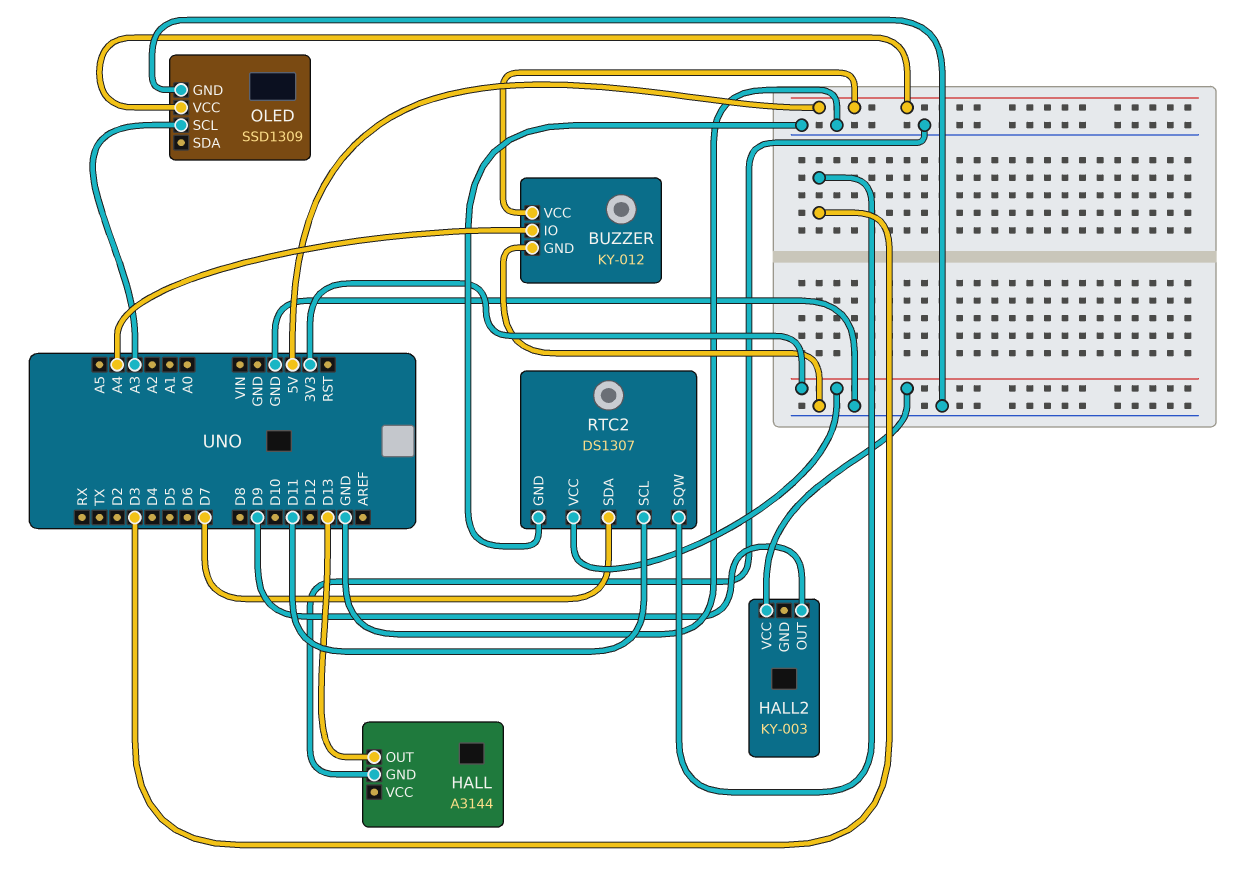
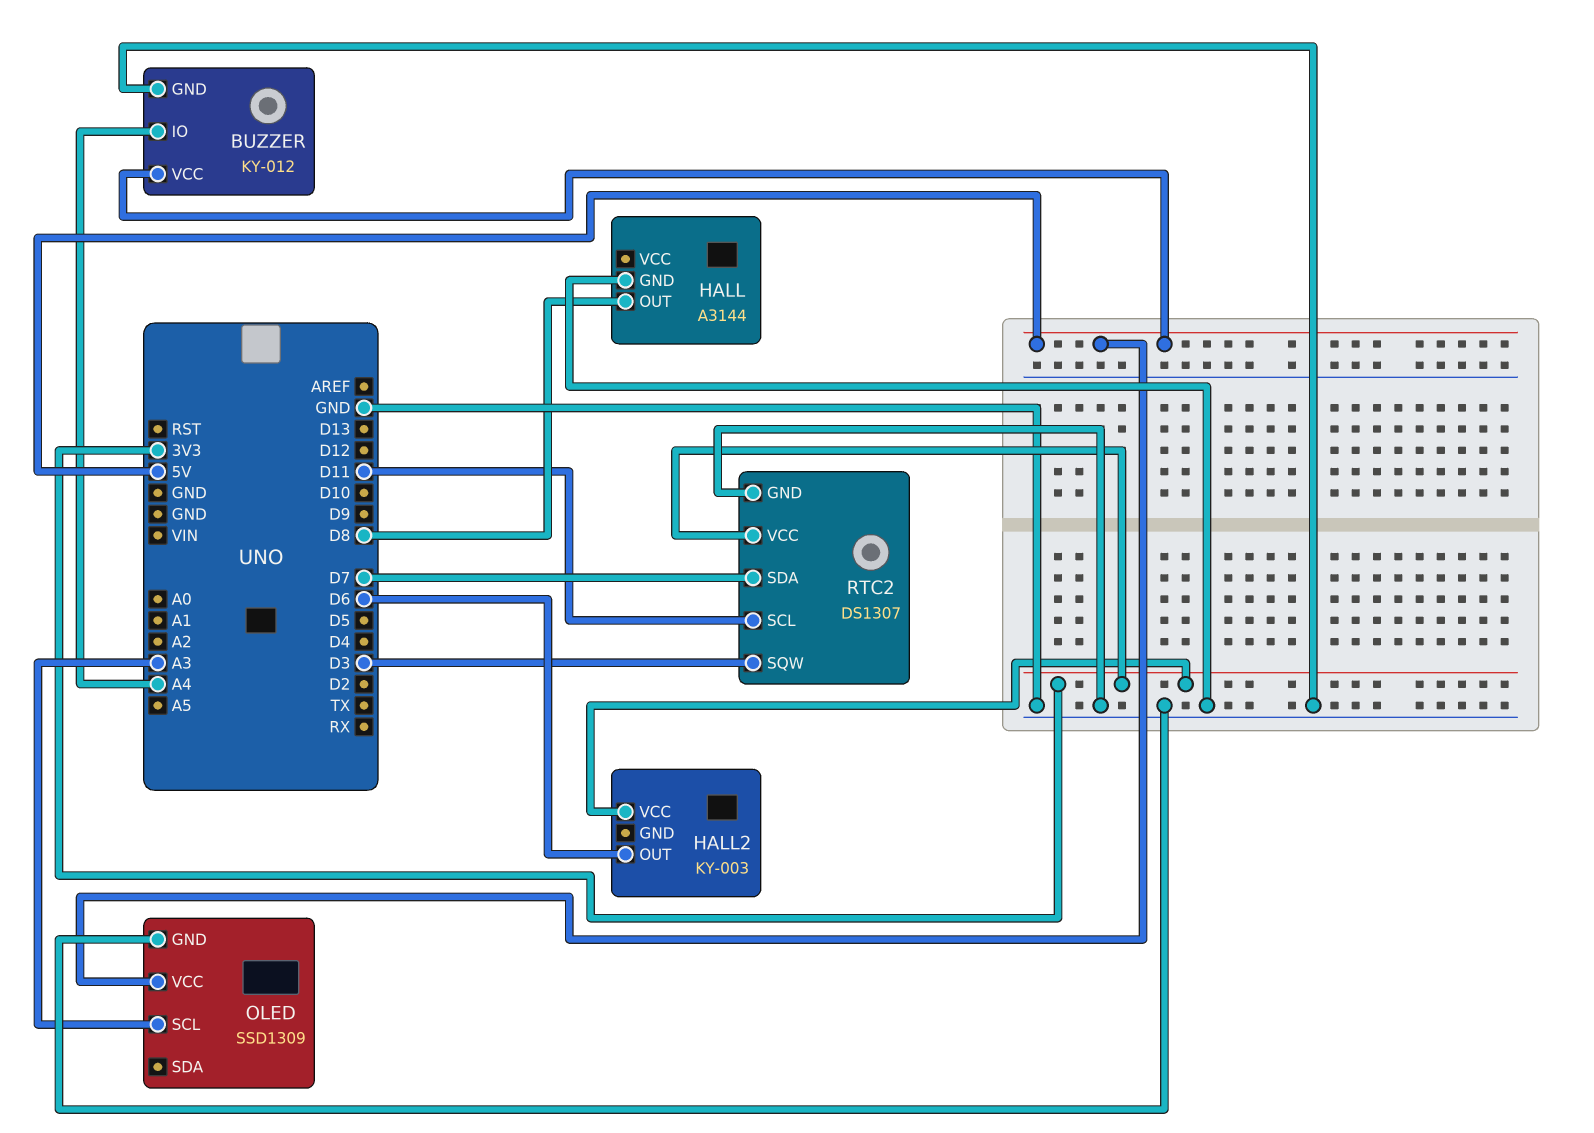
HALL pin OUT: D13 -> D8
HALL2 pin OUT: D9 -> D6

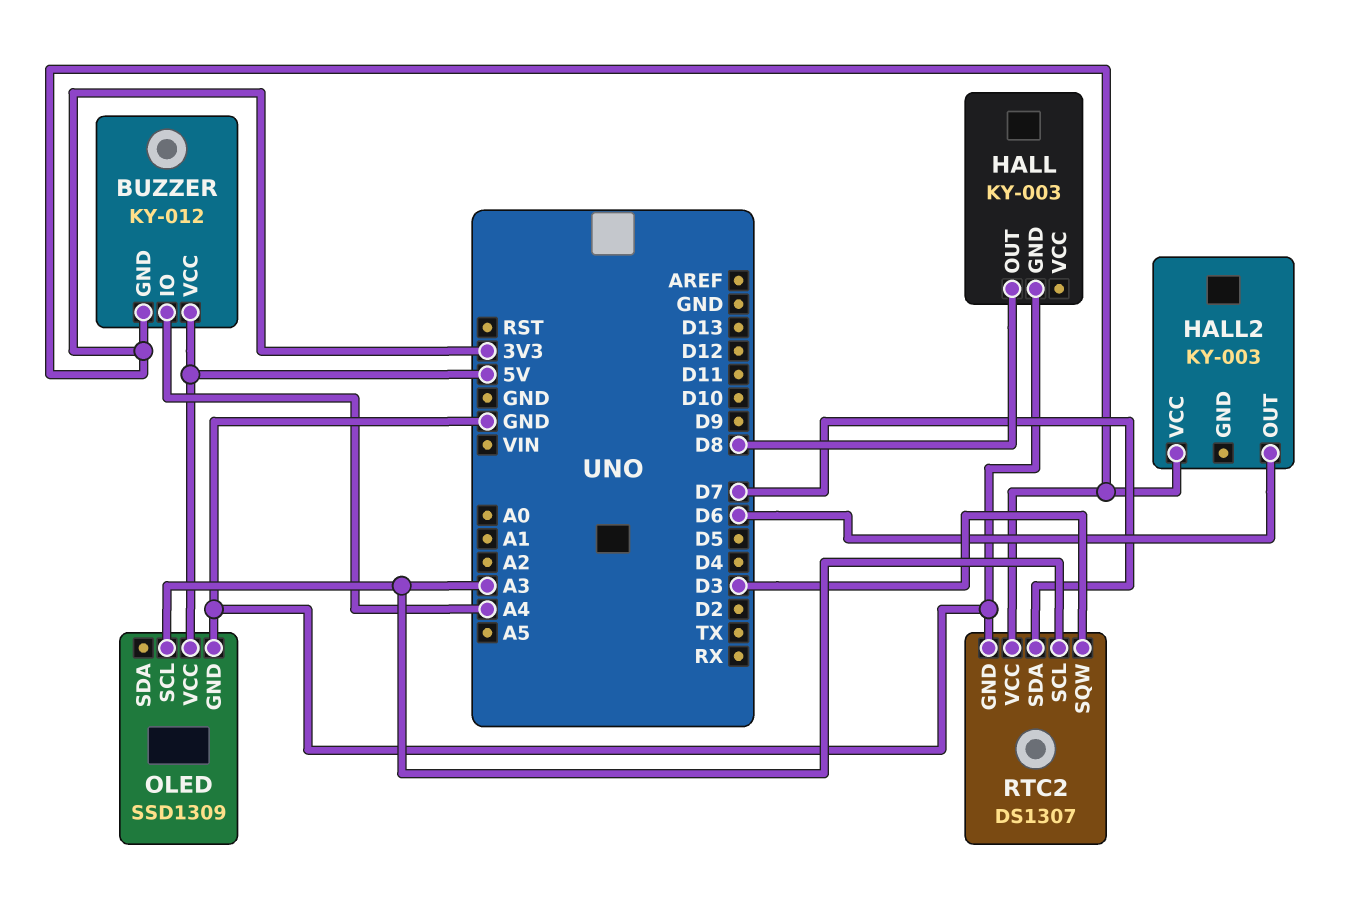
BUZZER pin GND: GND -> 3V3
HALL: A3144 -> KY-003
RTC2 pin SCL: D11 -> A3

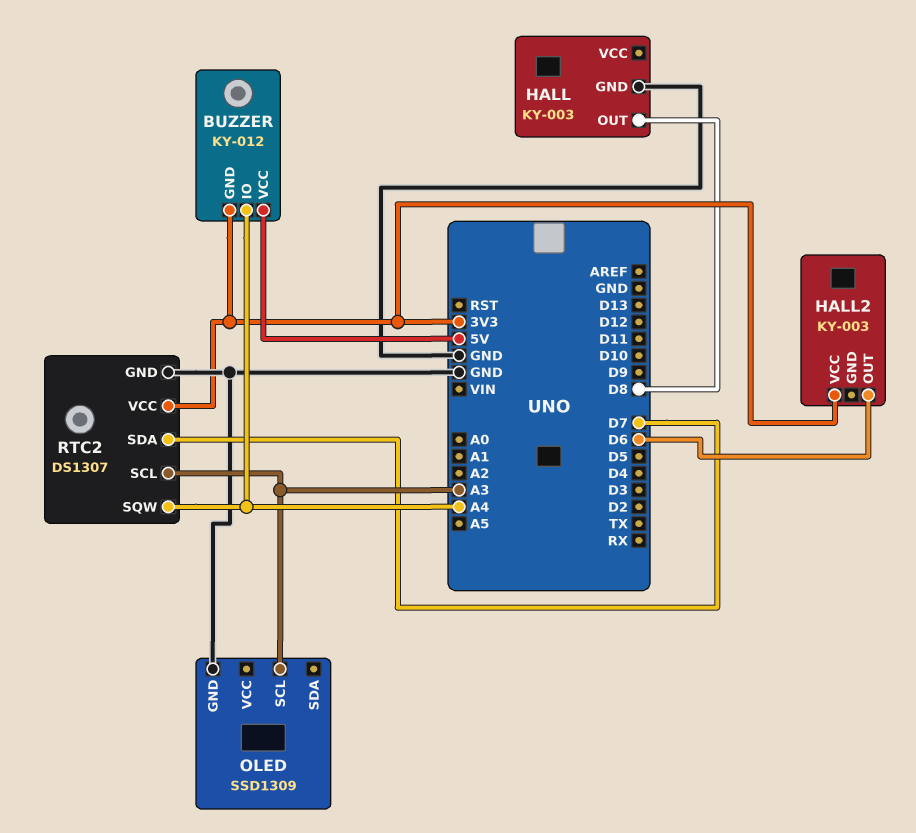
OLED pin VCC: 5V -> none
RTC2 pin SQW: D3 -> A4

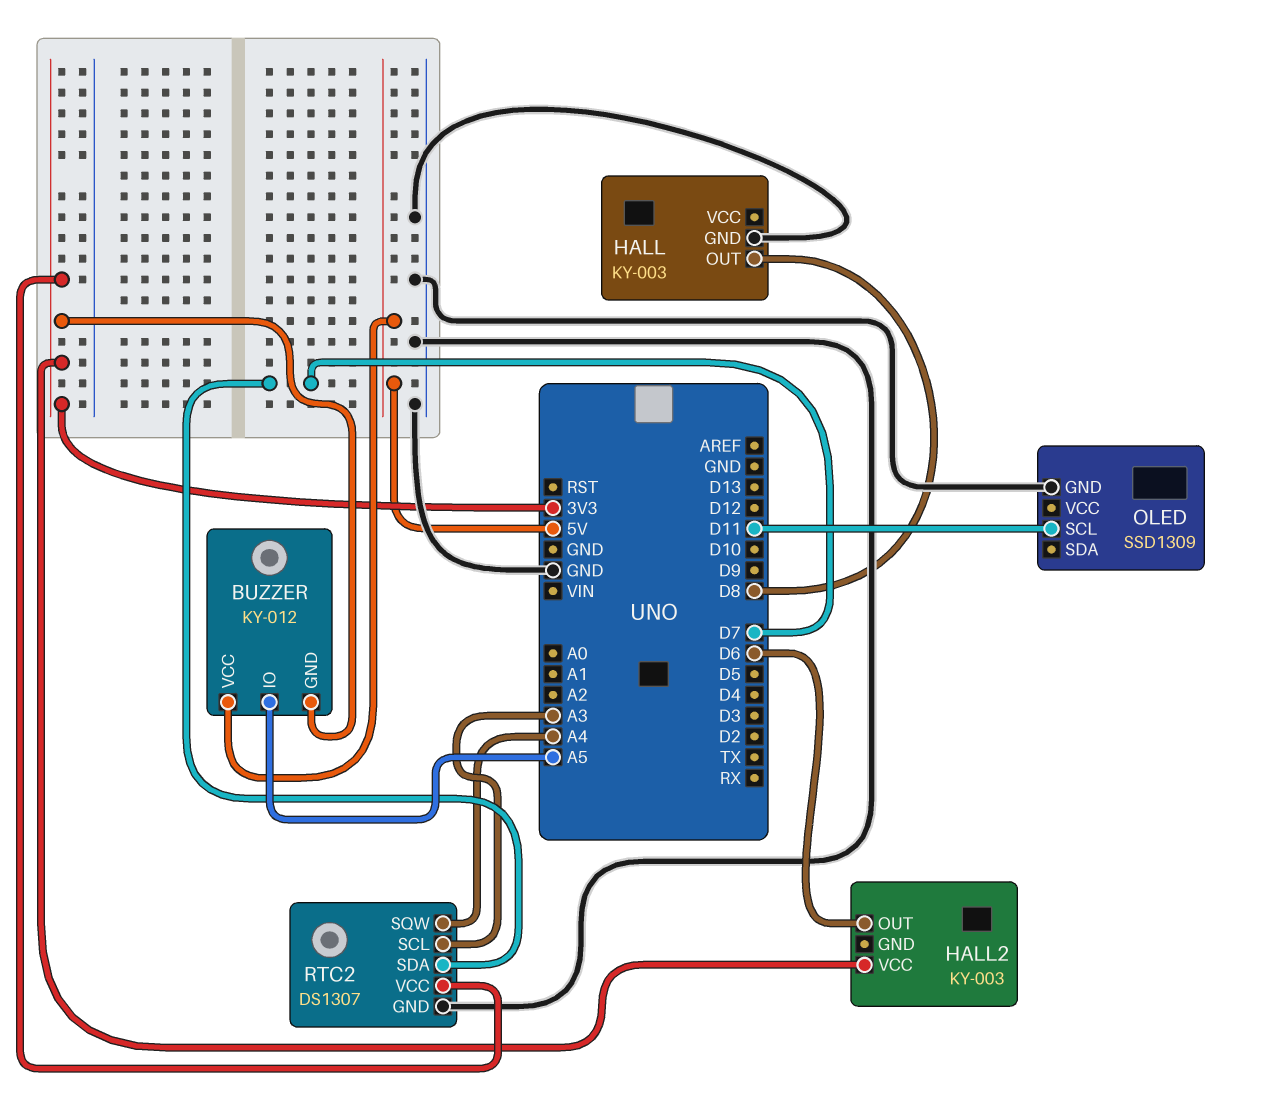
BUZZER pin IO: A4 -> A5
OLED pin SCL: A3 -> D11

